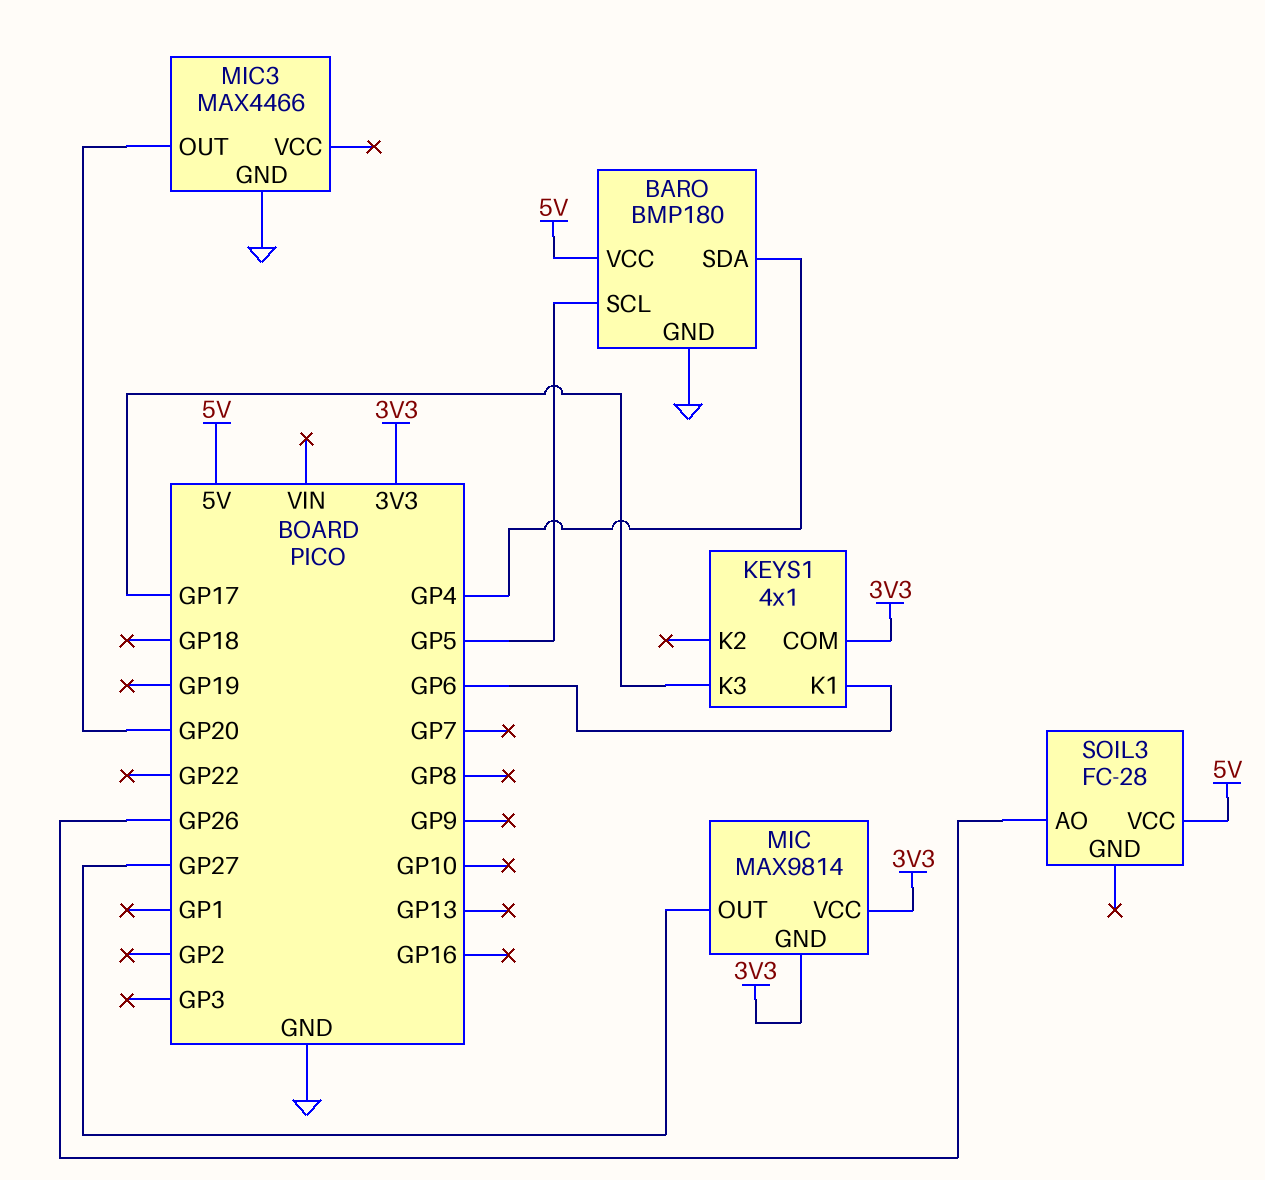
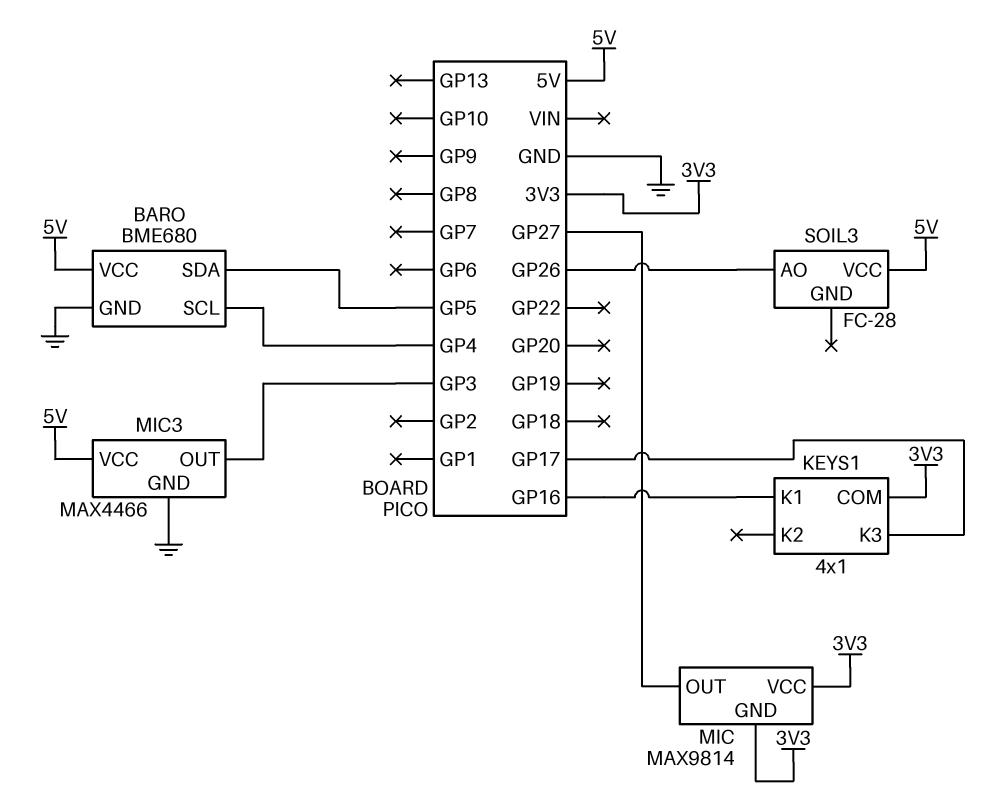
BARO: BMP180 -> BME680
BARO pin SCL: GP5 -> GP4
BARO pin SDA: GP4 -> GP5
KEYS1 pin K1: GP6 -> GP16
MIC3 pin OUT: GP20 -> GP3
MIC3 pin VCC: none -> 5V

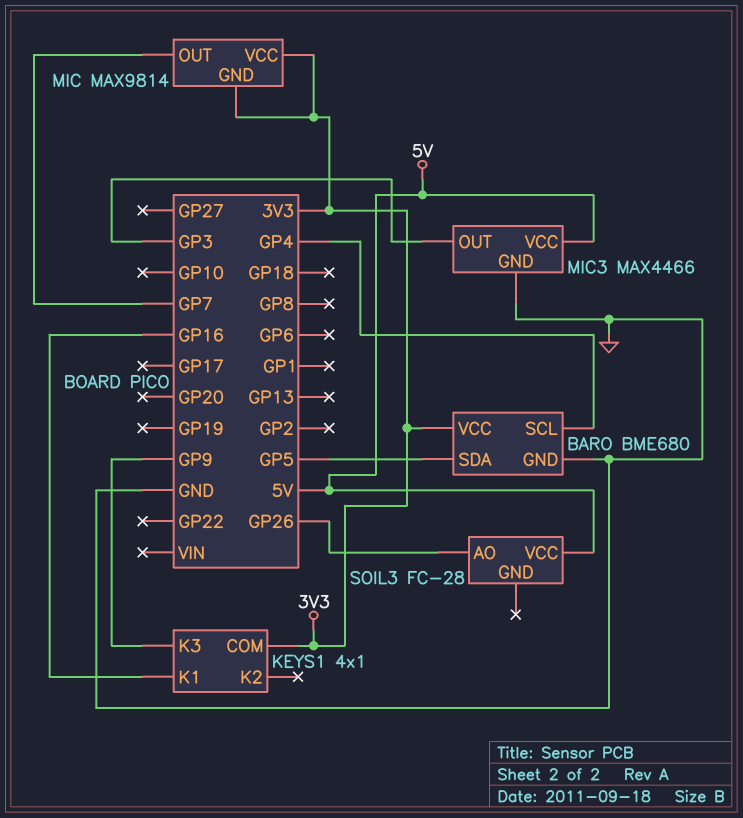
BARO pin VCC: 5V -> 3V3
KEYS1 pin K3: GP17 -> GP9
MIC pin OUT: GP27 -> GP7

